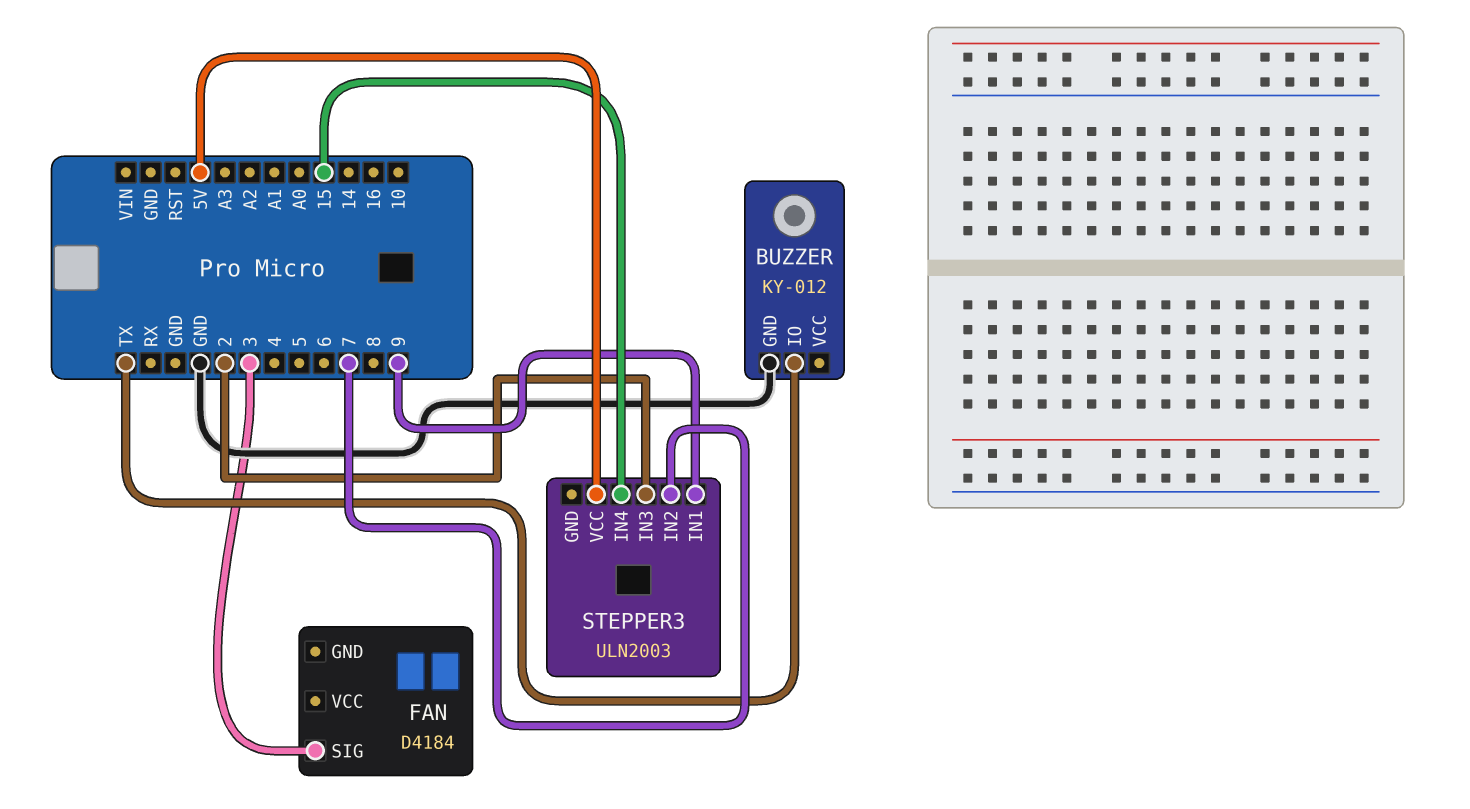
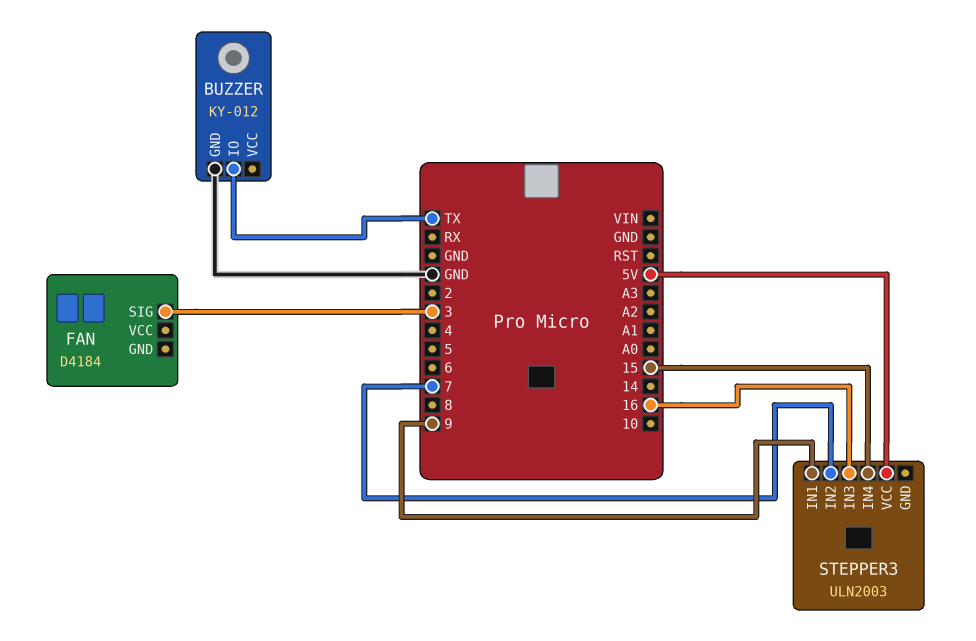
STEPPER3 pin IN3: 2 -> 16

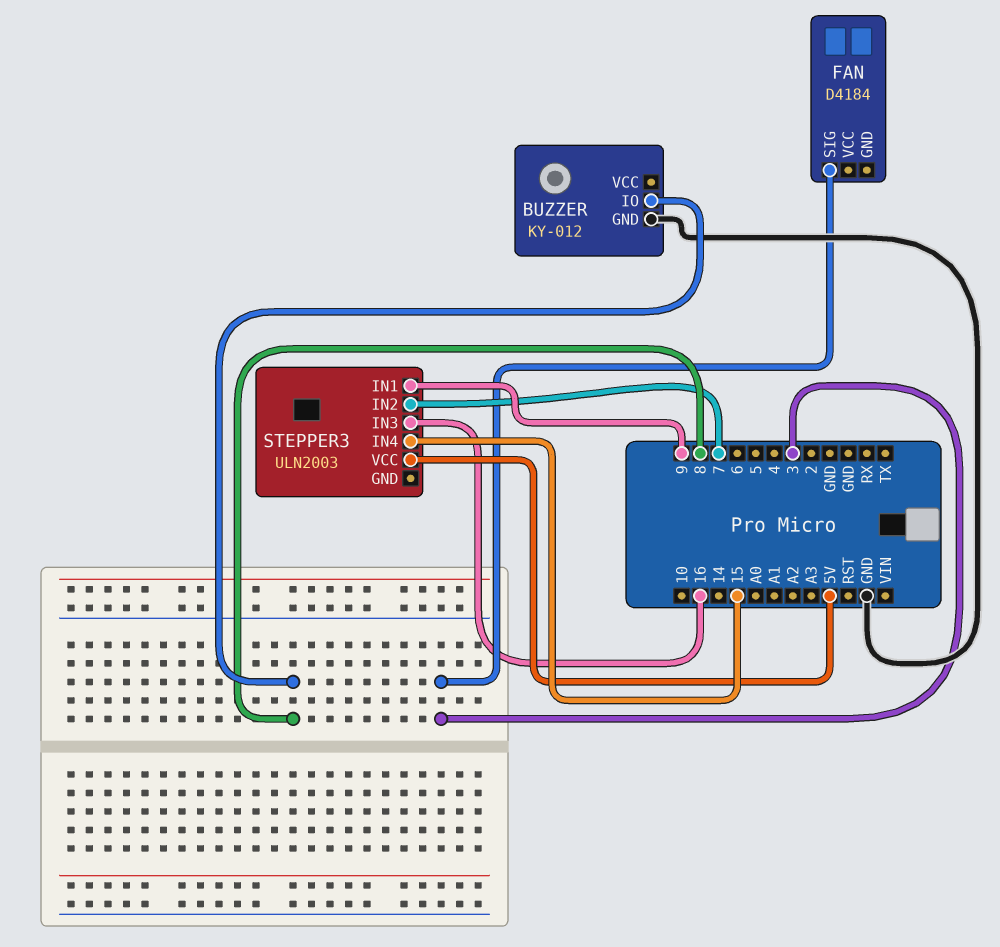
BUZZER pin IO: TX -> 8

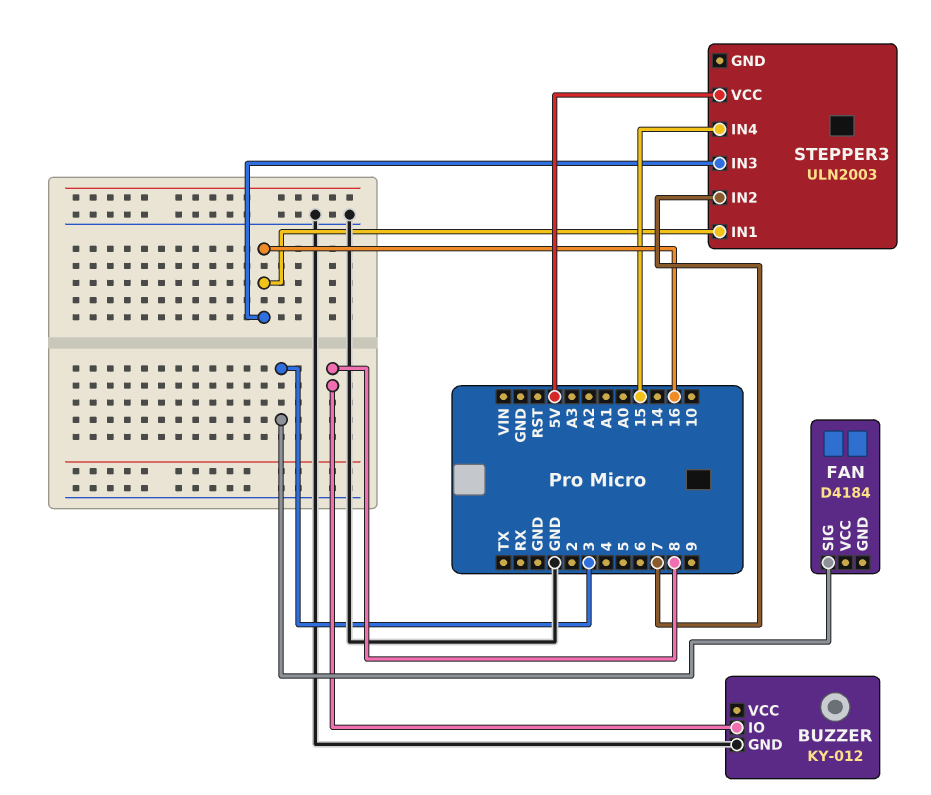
STEPPER3 pin IN1: 9 -> 16

